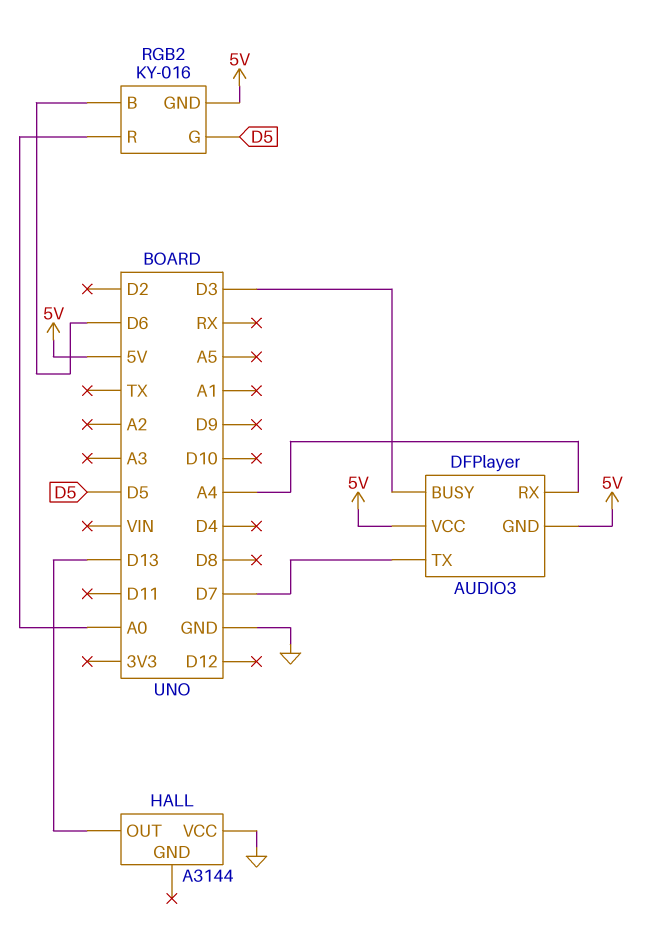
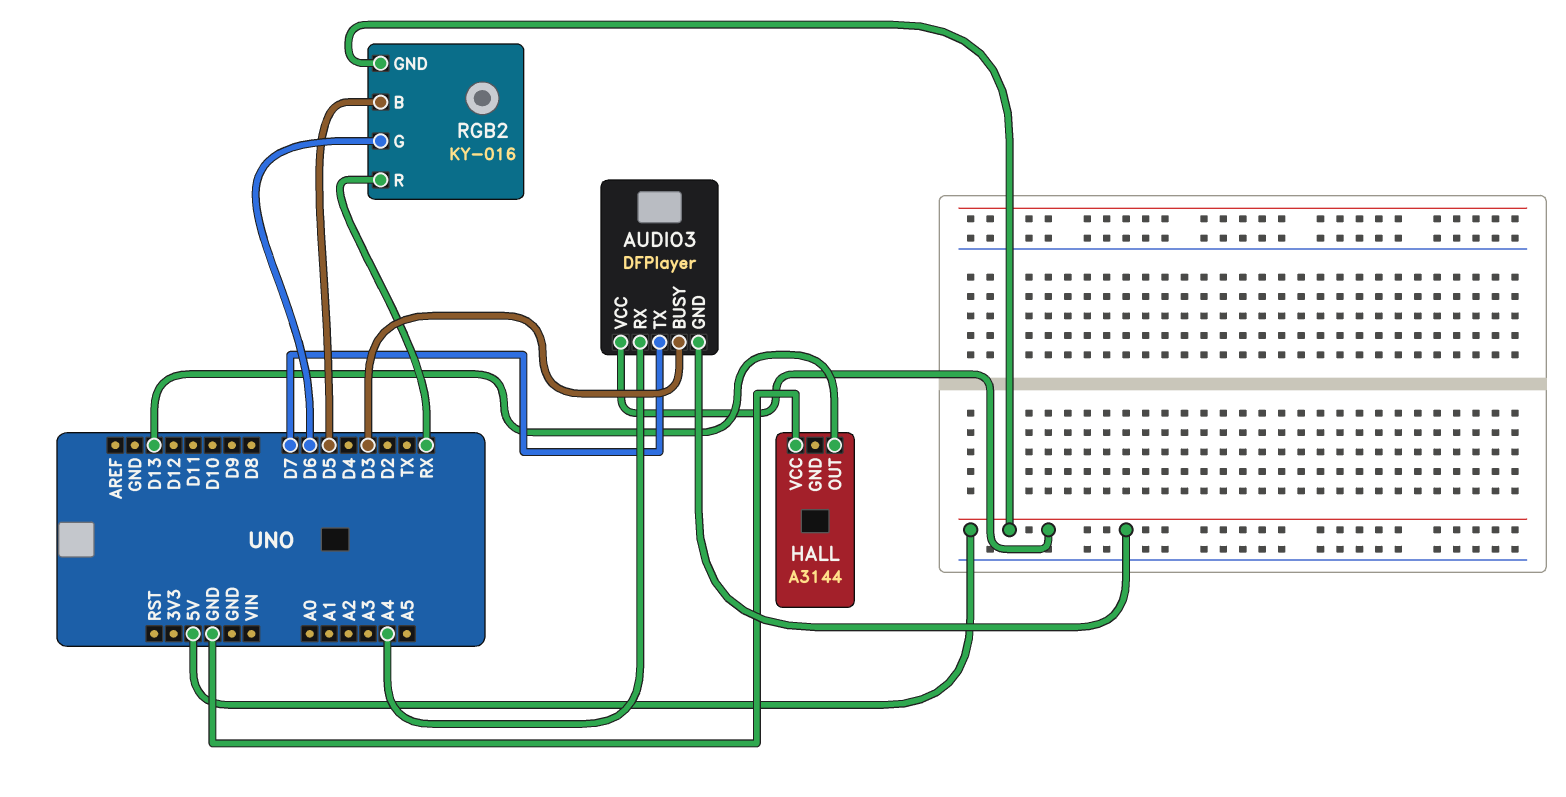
RGB2 pin B: D6 -> D5
RGB2 pin G: D5 -> D6
RGB2 pin R: A0 -> RX

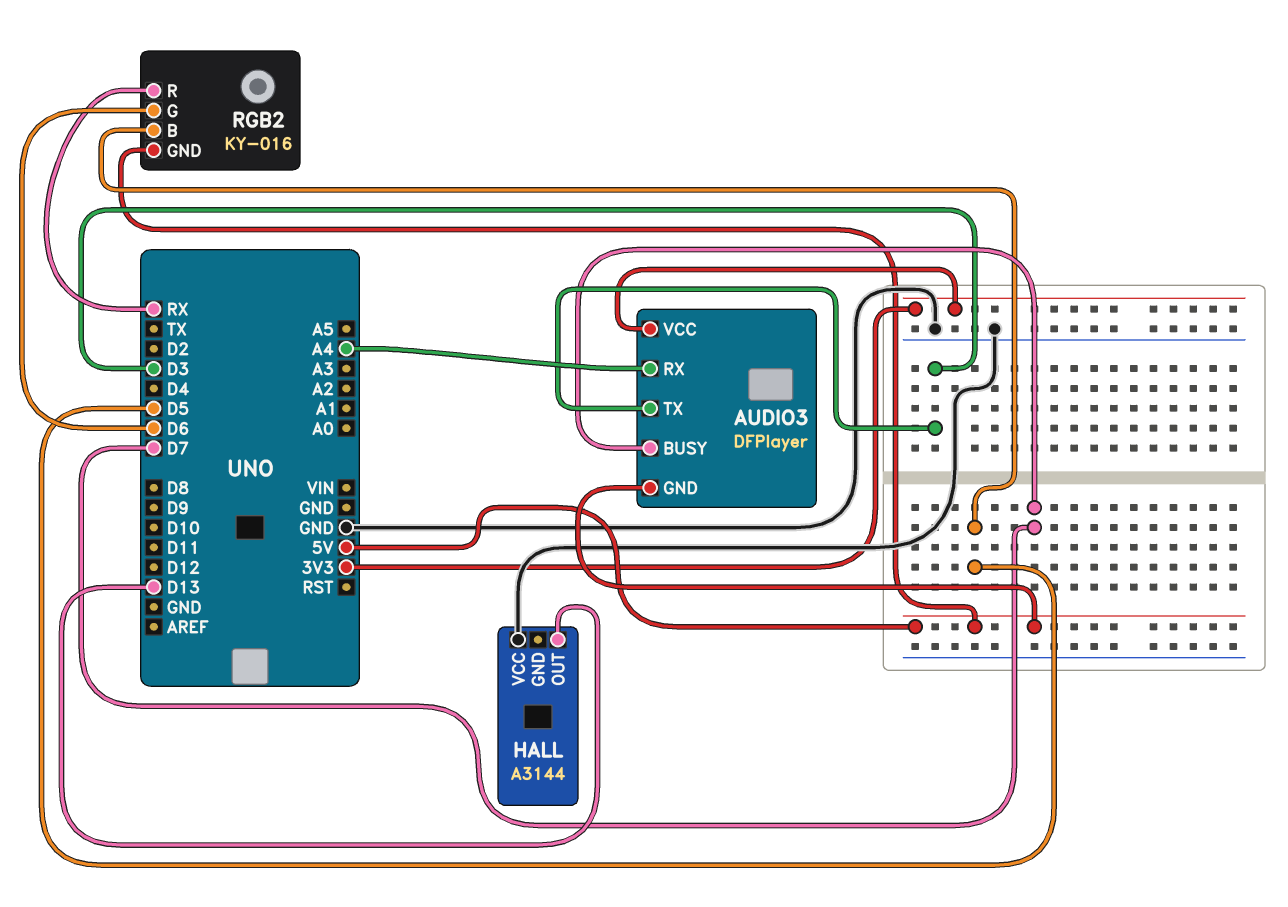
AUDIO3 pin BUSY: D3 -> D7
AUDIO3 pin TX: D7 -> D3
AUDIO3 pin VCC: 5V -> 3V3

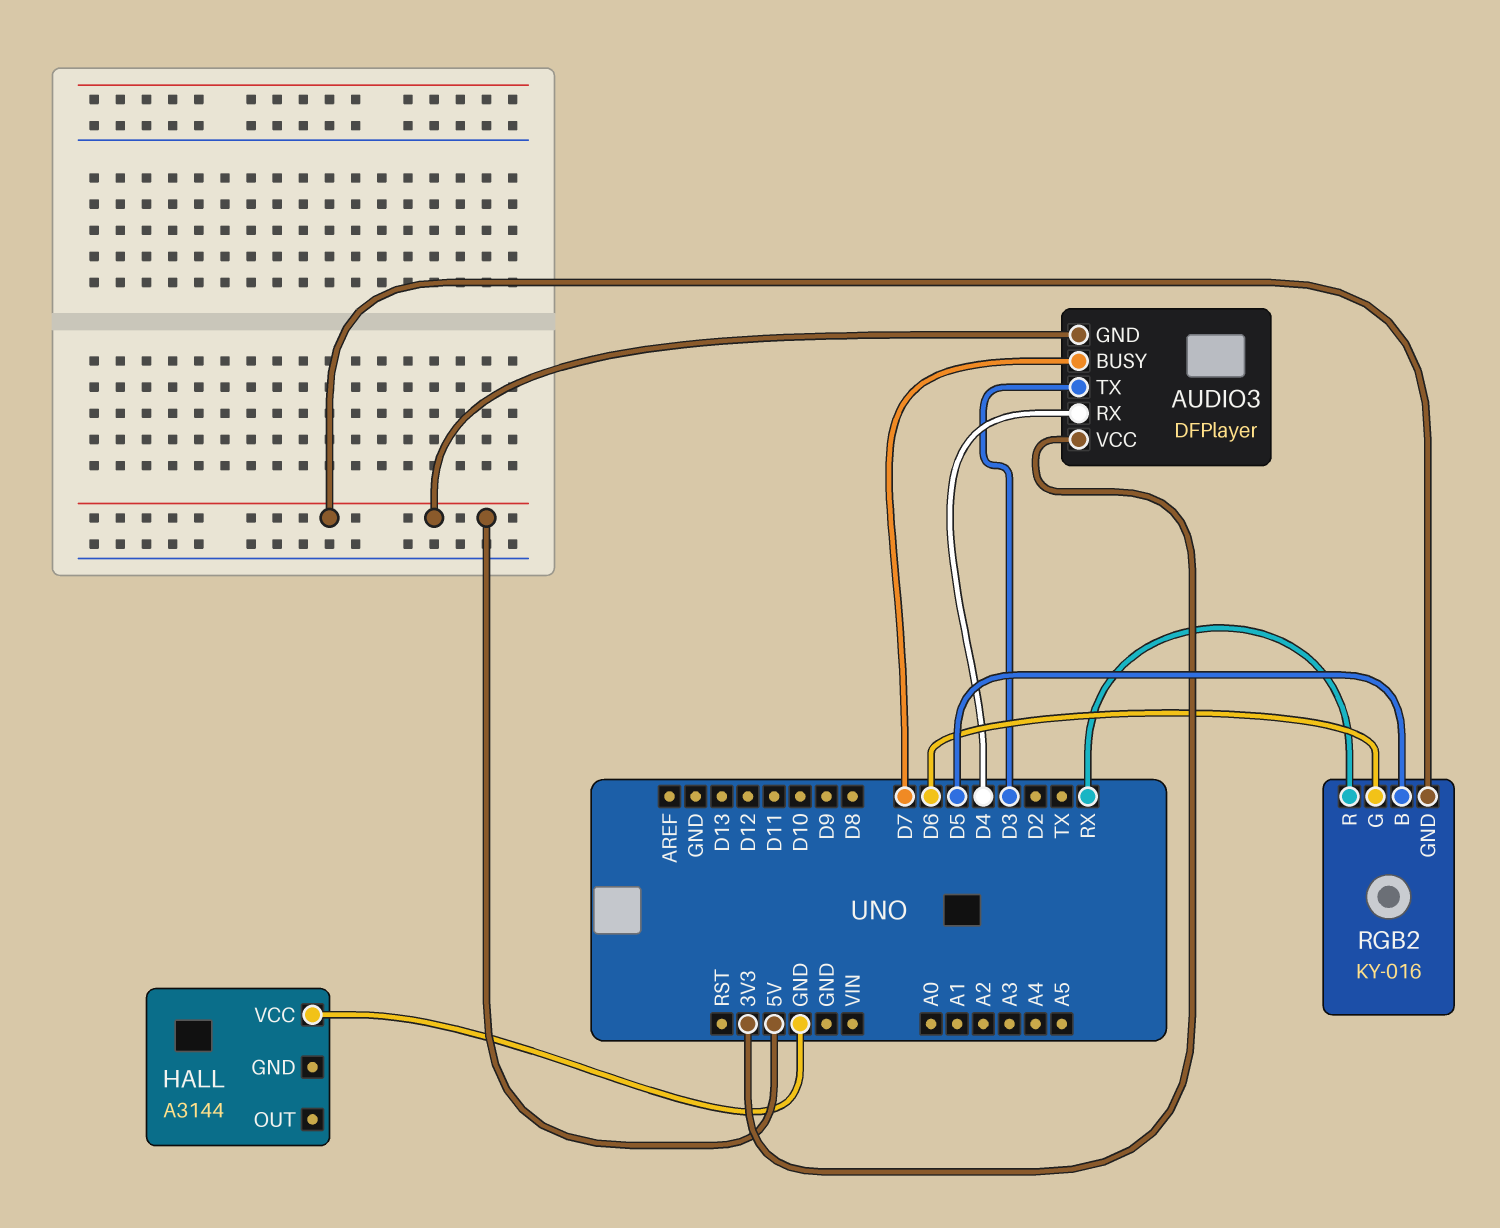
AUDIO3 pin RX: A4 -> D4
HALL pin OUT: D13 -> none

